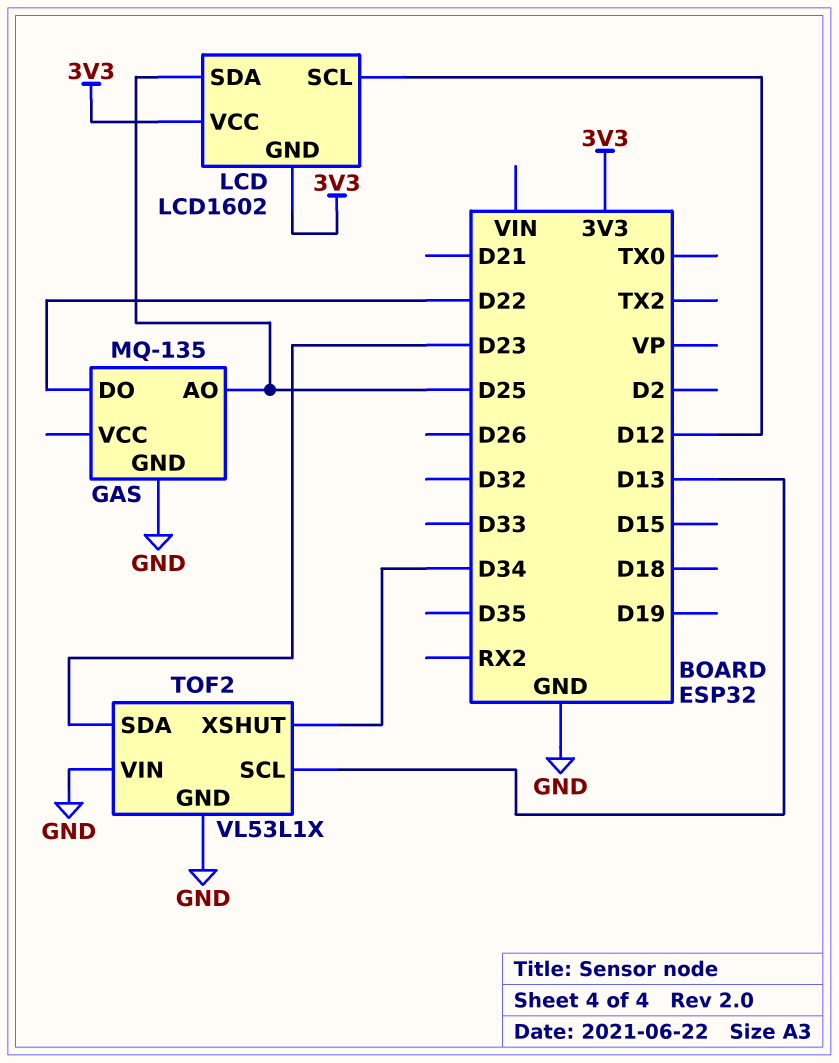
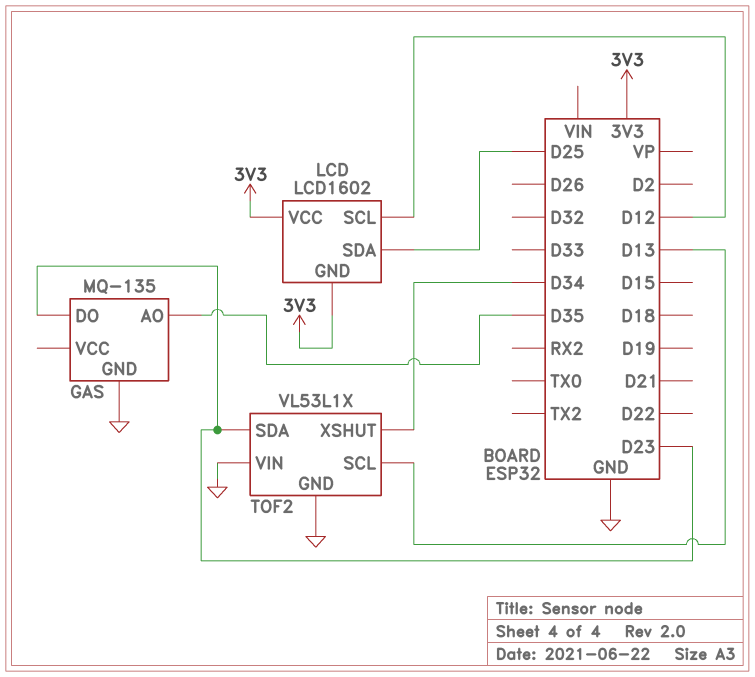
GAS pin AO: D25 -> D35
GAS pin DO: D22 -> D23

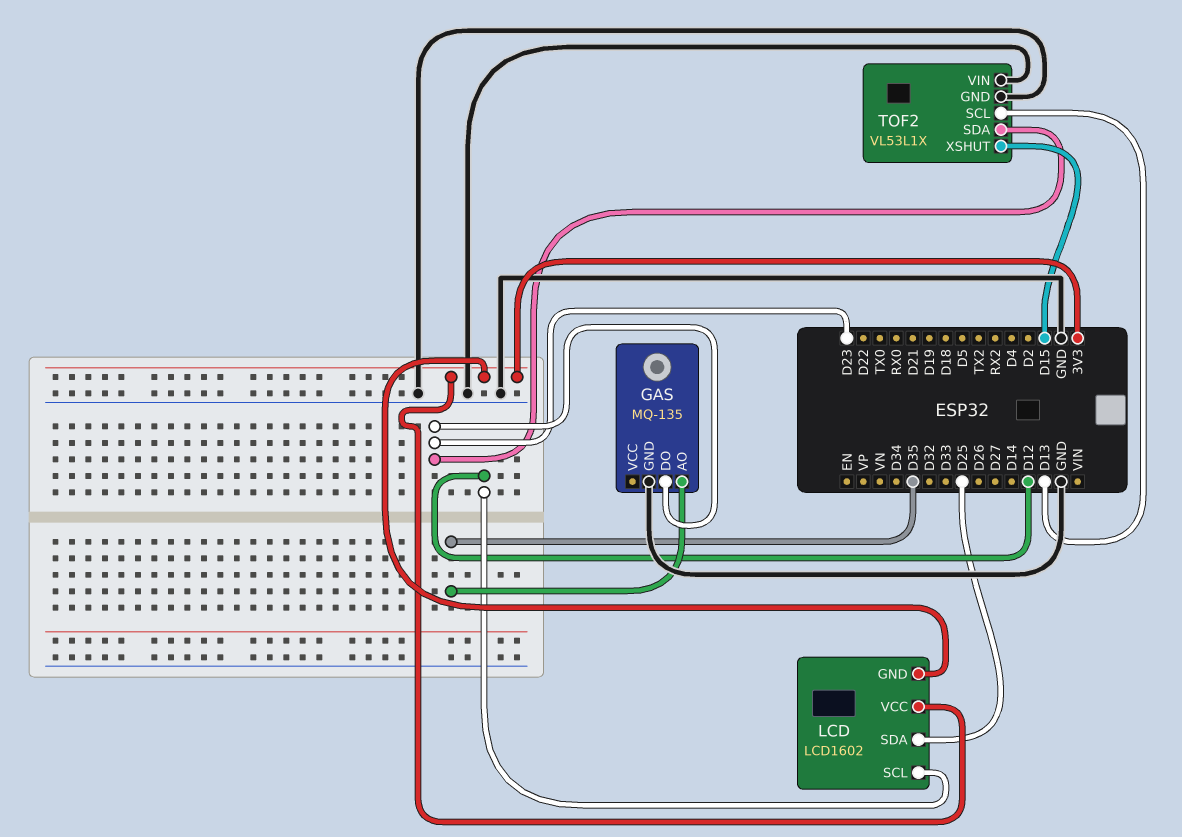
TOF2 pin XSHUT: D34 -> D15

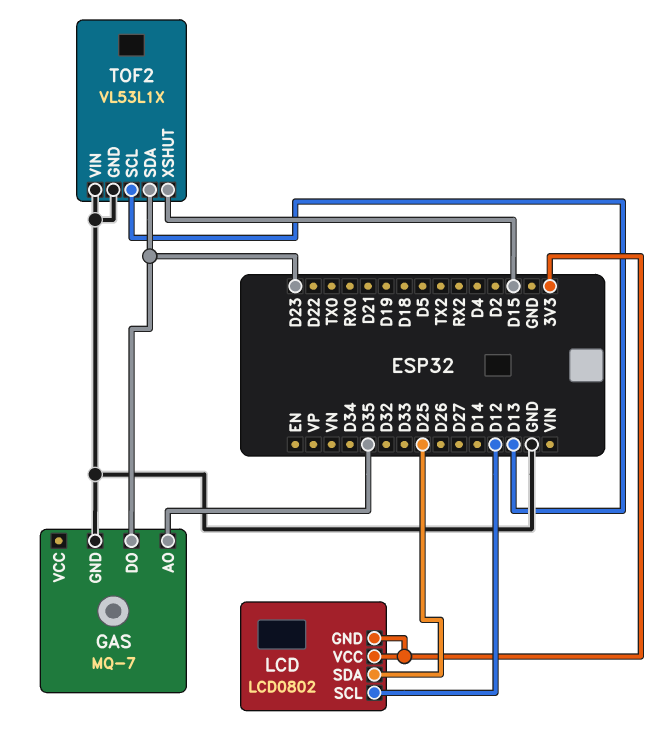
GAS: MQ-135 -> MQ-7
LCD: LCD1602 -> LCD0802

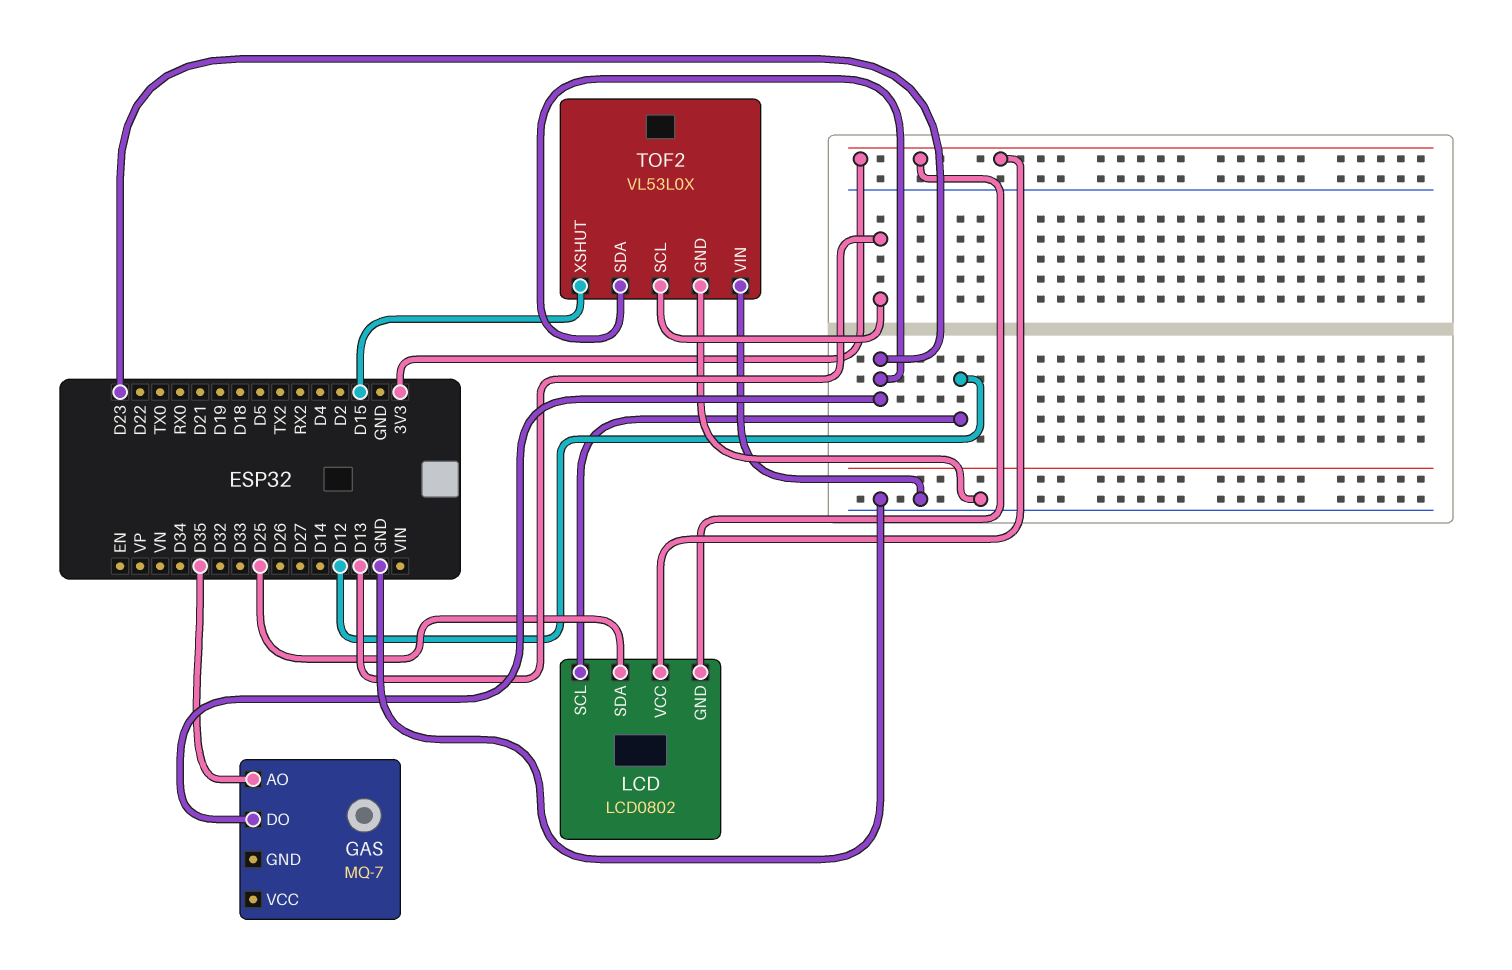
GAS pin GND: GND -> none
TOF2: VL53L1X -> VL53L0X

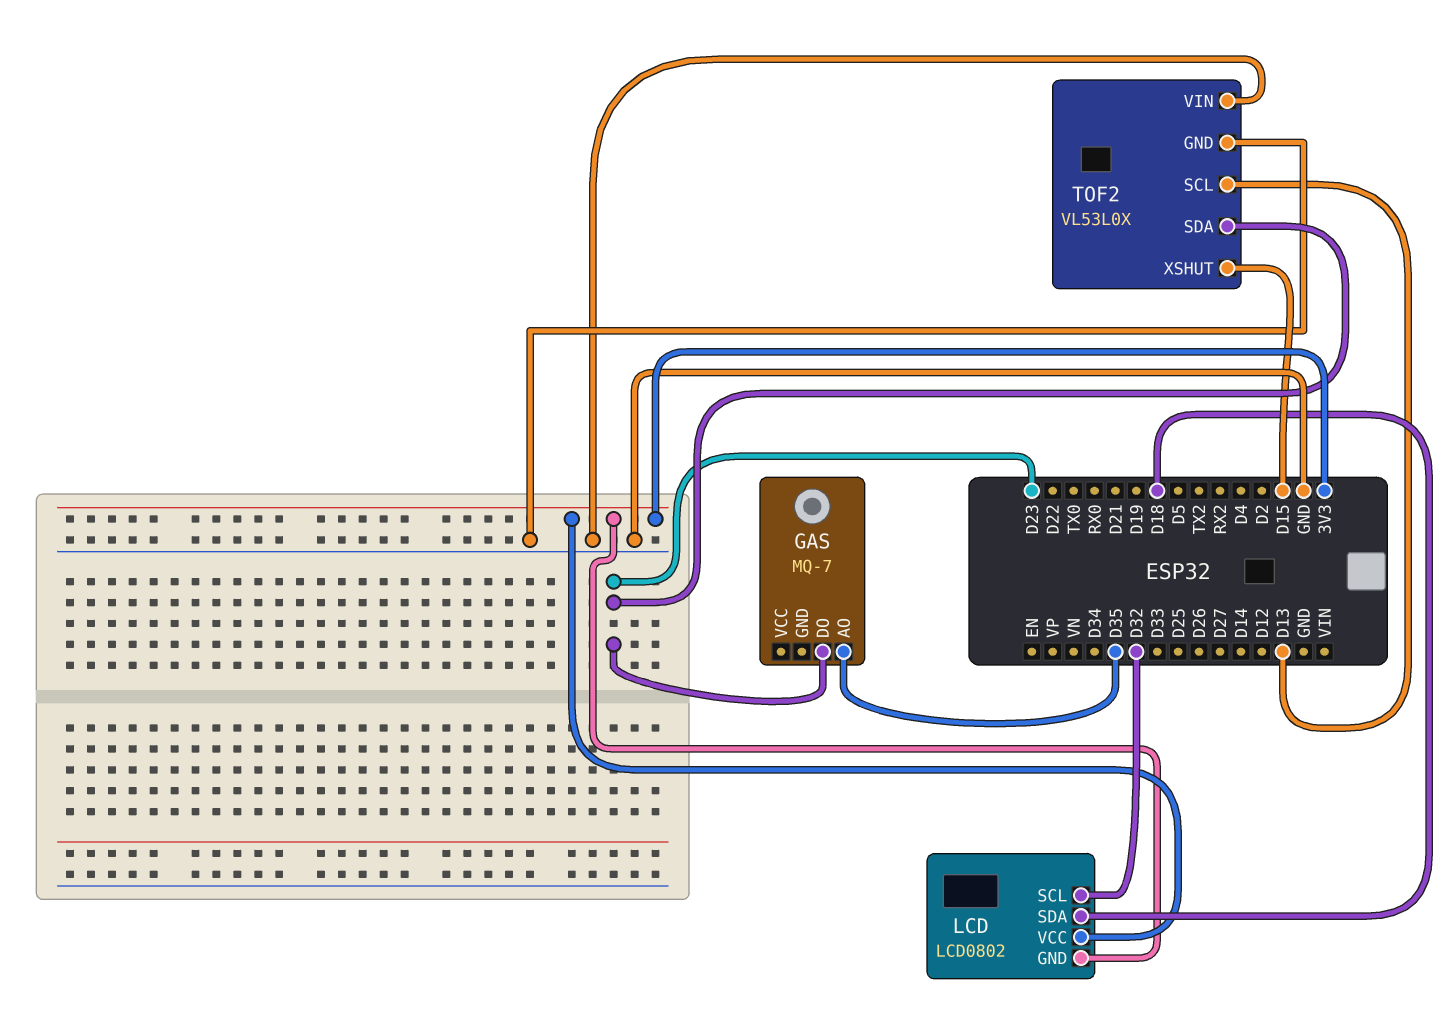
LCD pin SCL: D12 -> D32
LCD pin SDA: D25 -> D18

